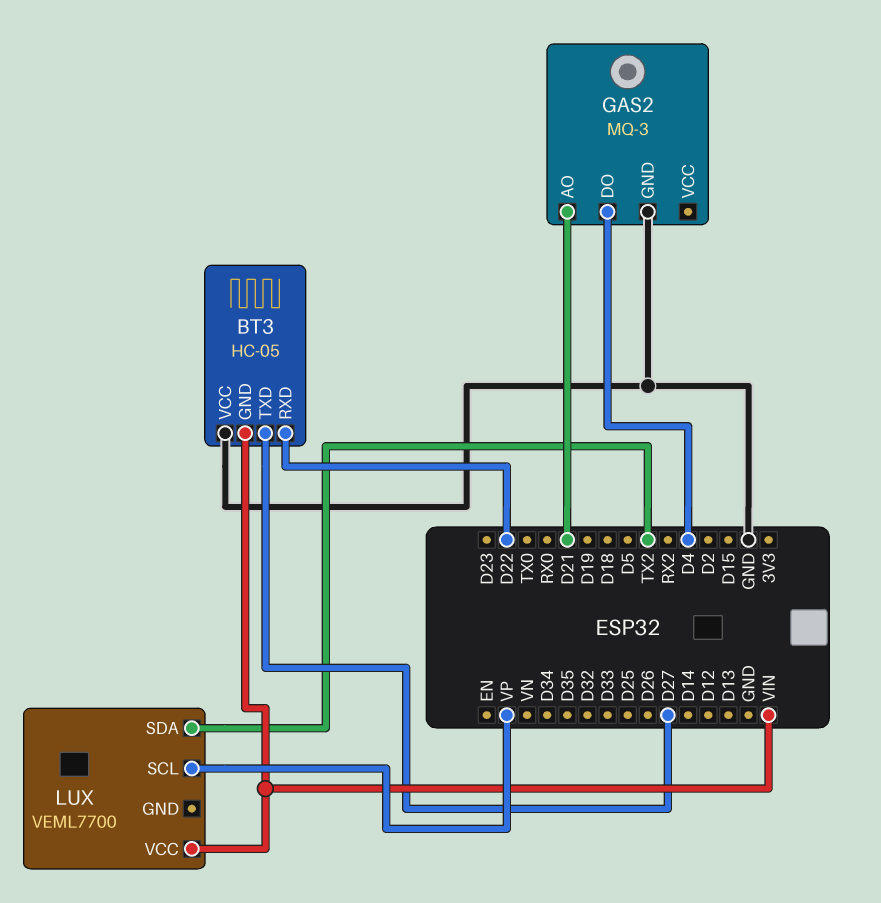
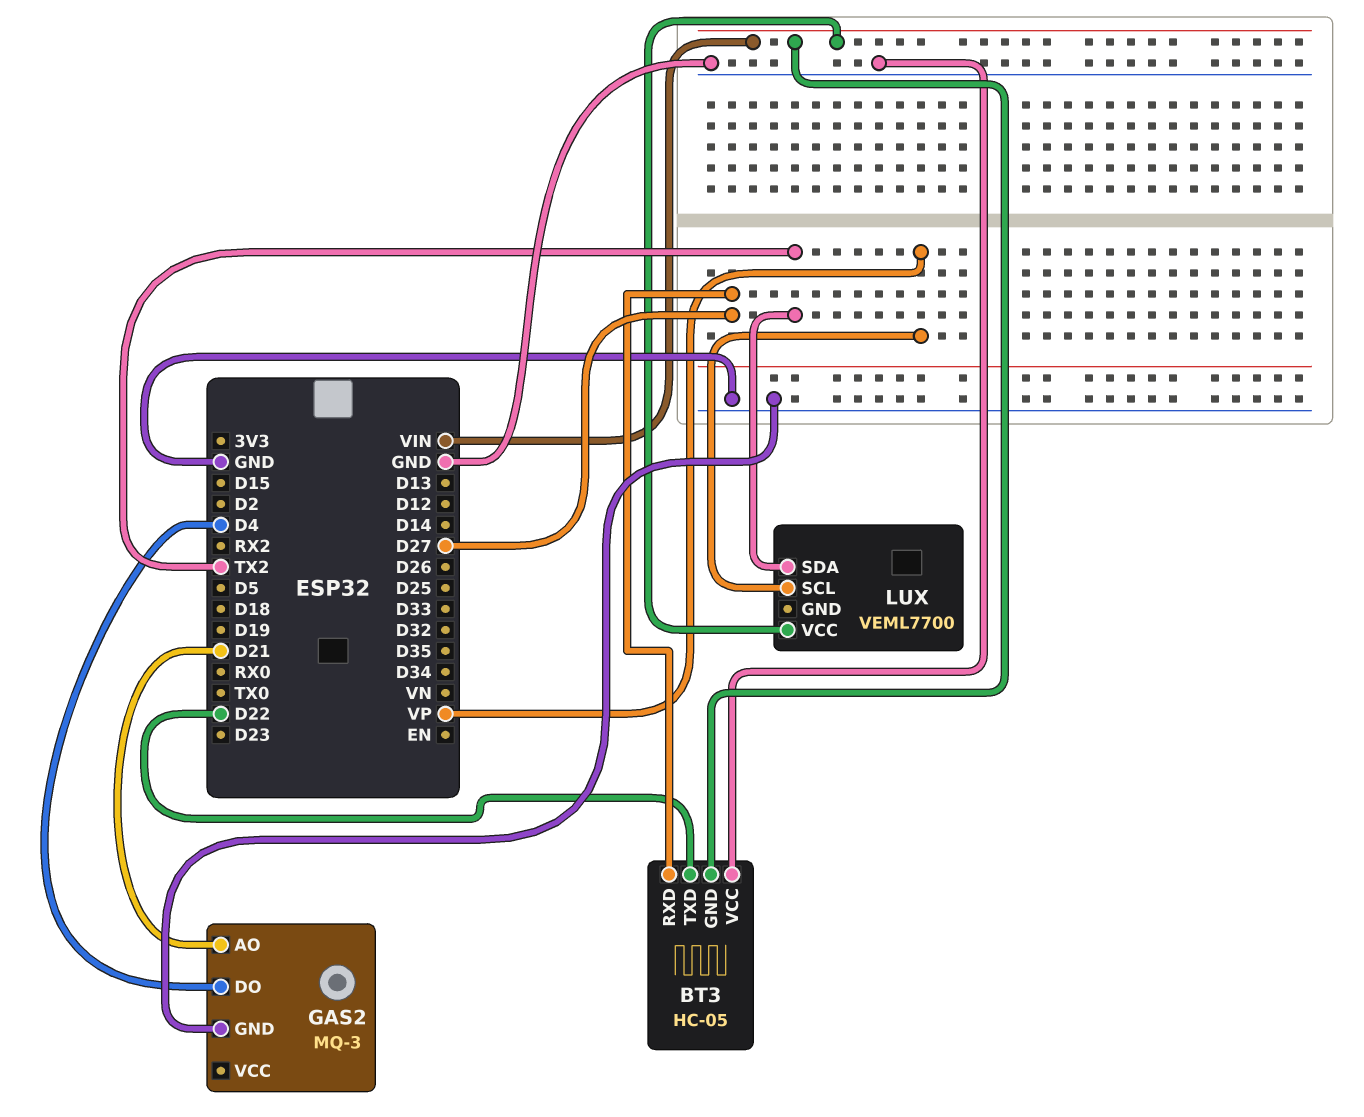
BT3 pin RXD: D22 -> D27
BT3 pin TXD: D27 -> D22

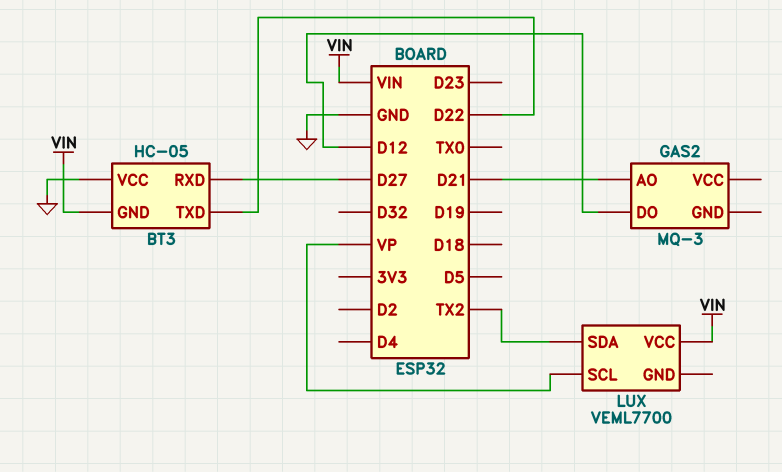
GAS2 pin DO: D4 -> D12
GAS2 pin GND: GND -> none

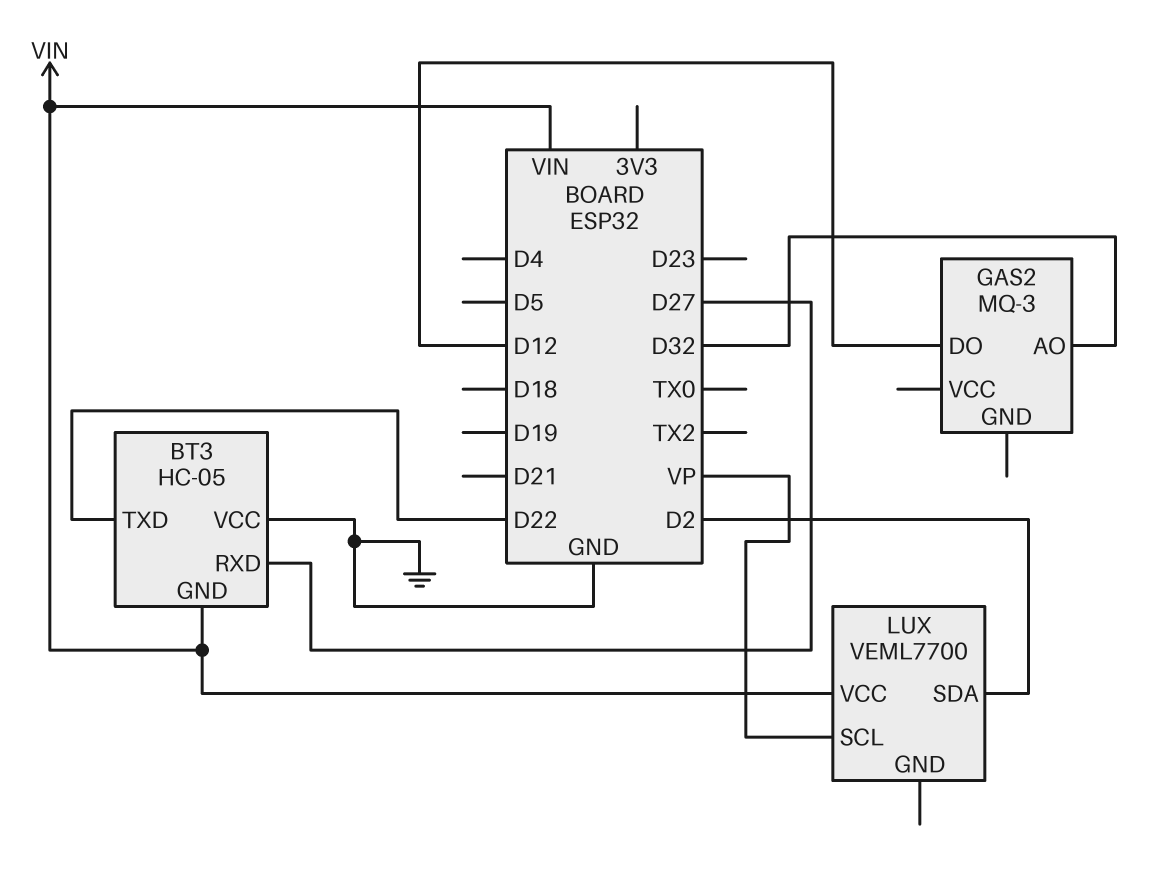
GAS2 pin AO: D21 -> D32
LUX pin SDA: TX2 -> D2

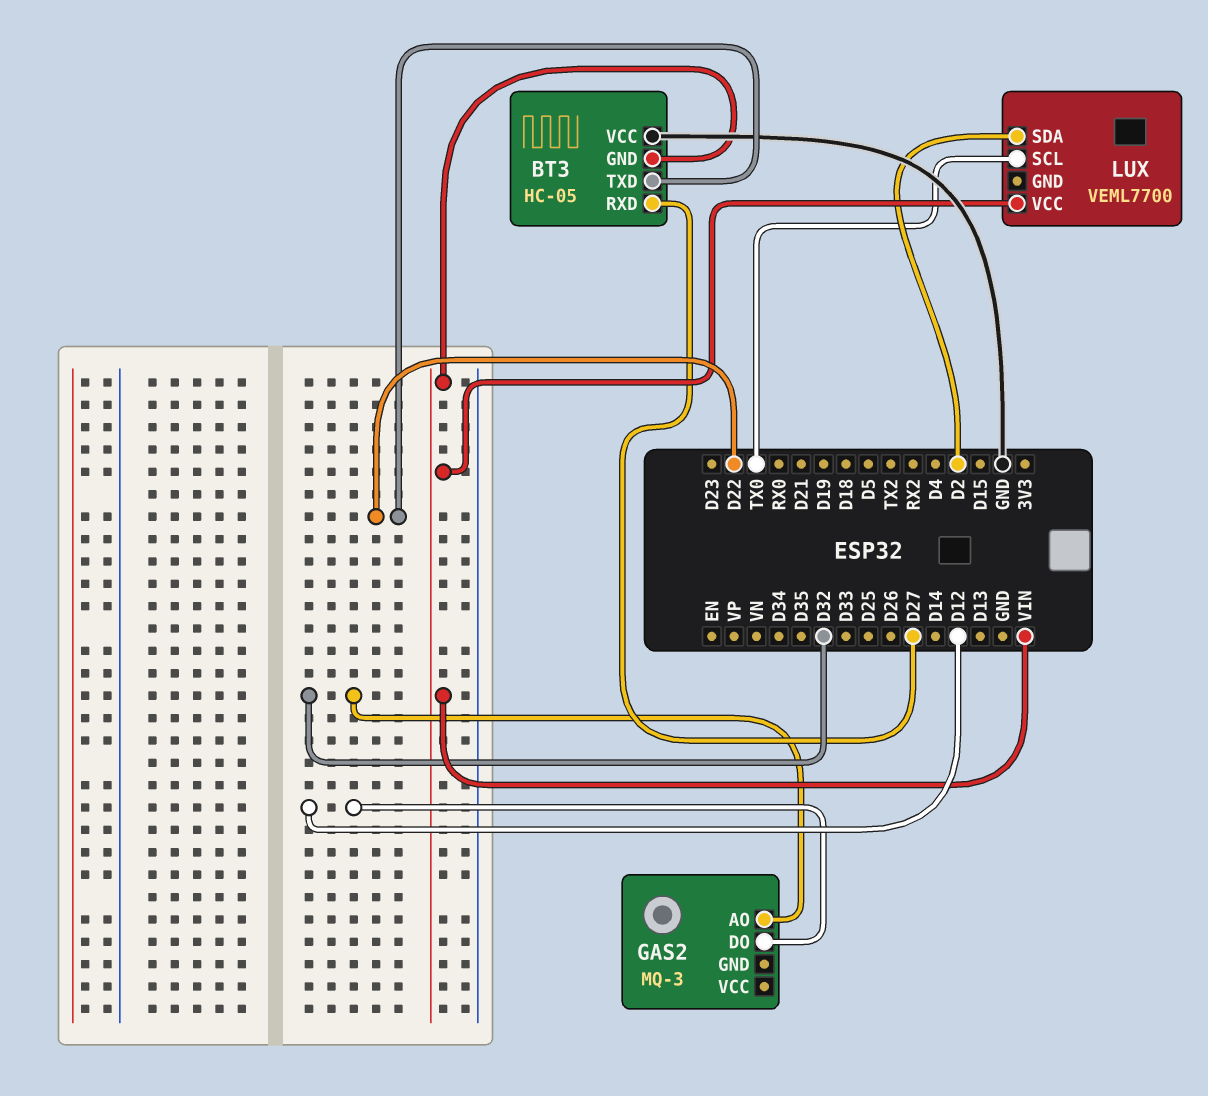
LUX pin SCL: VP -> TX0

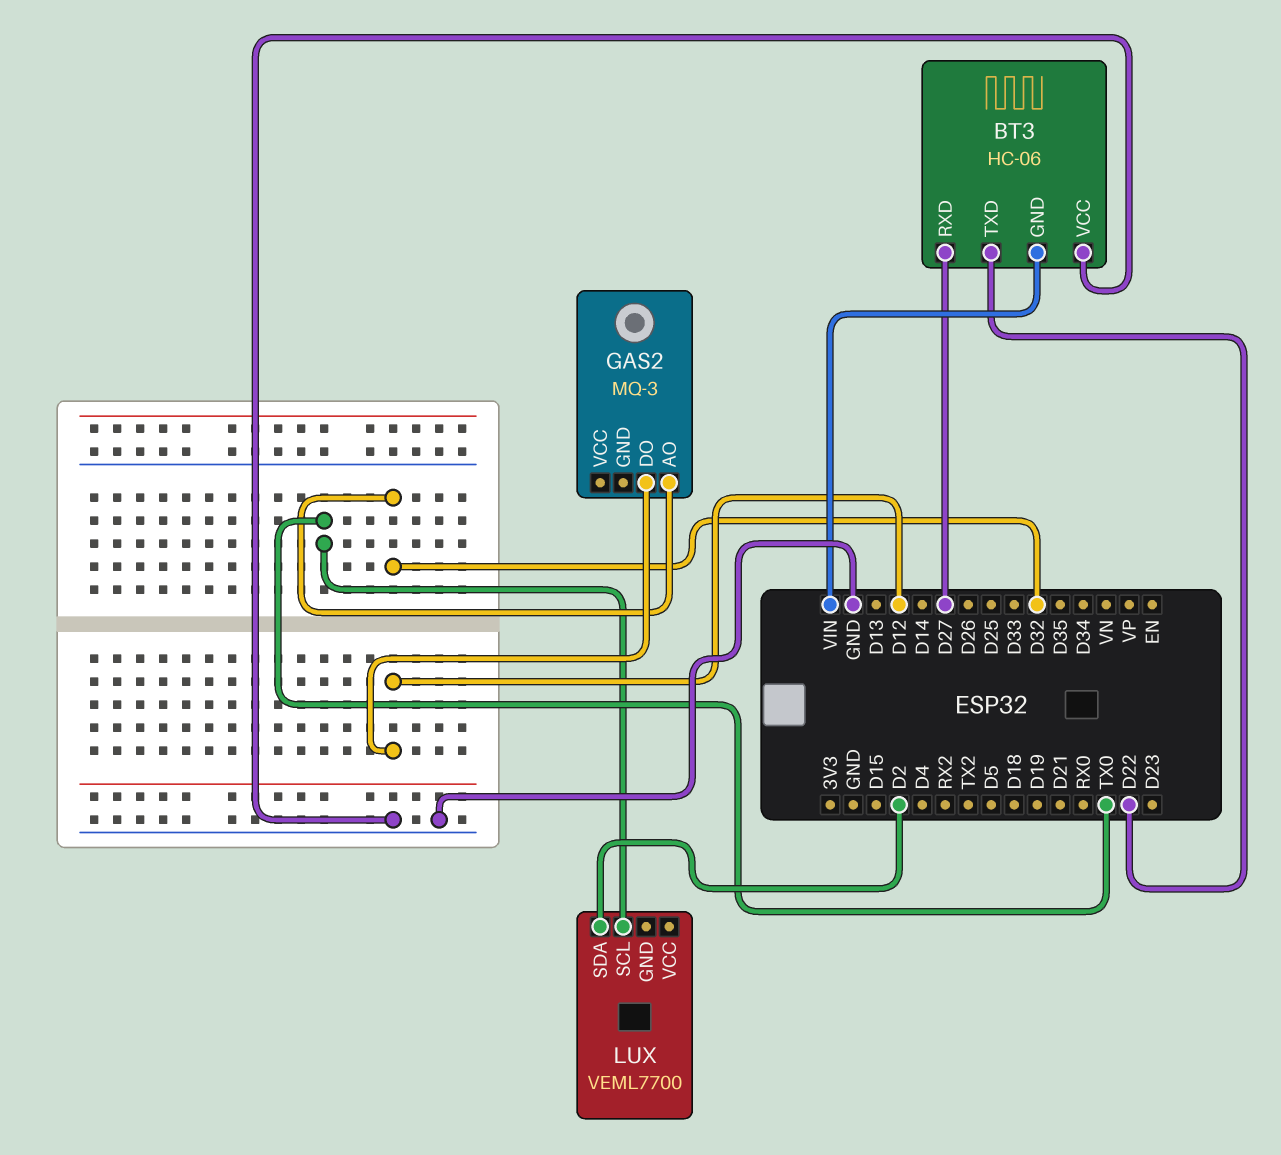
BT3: HC-05 -> HC-06
LUX pin VCC: VIN -> none

